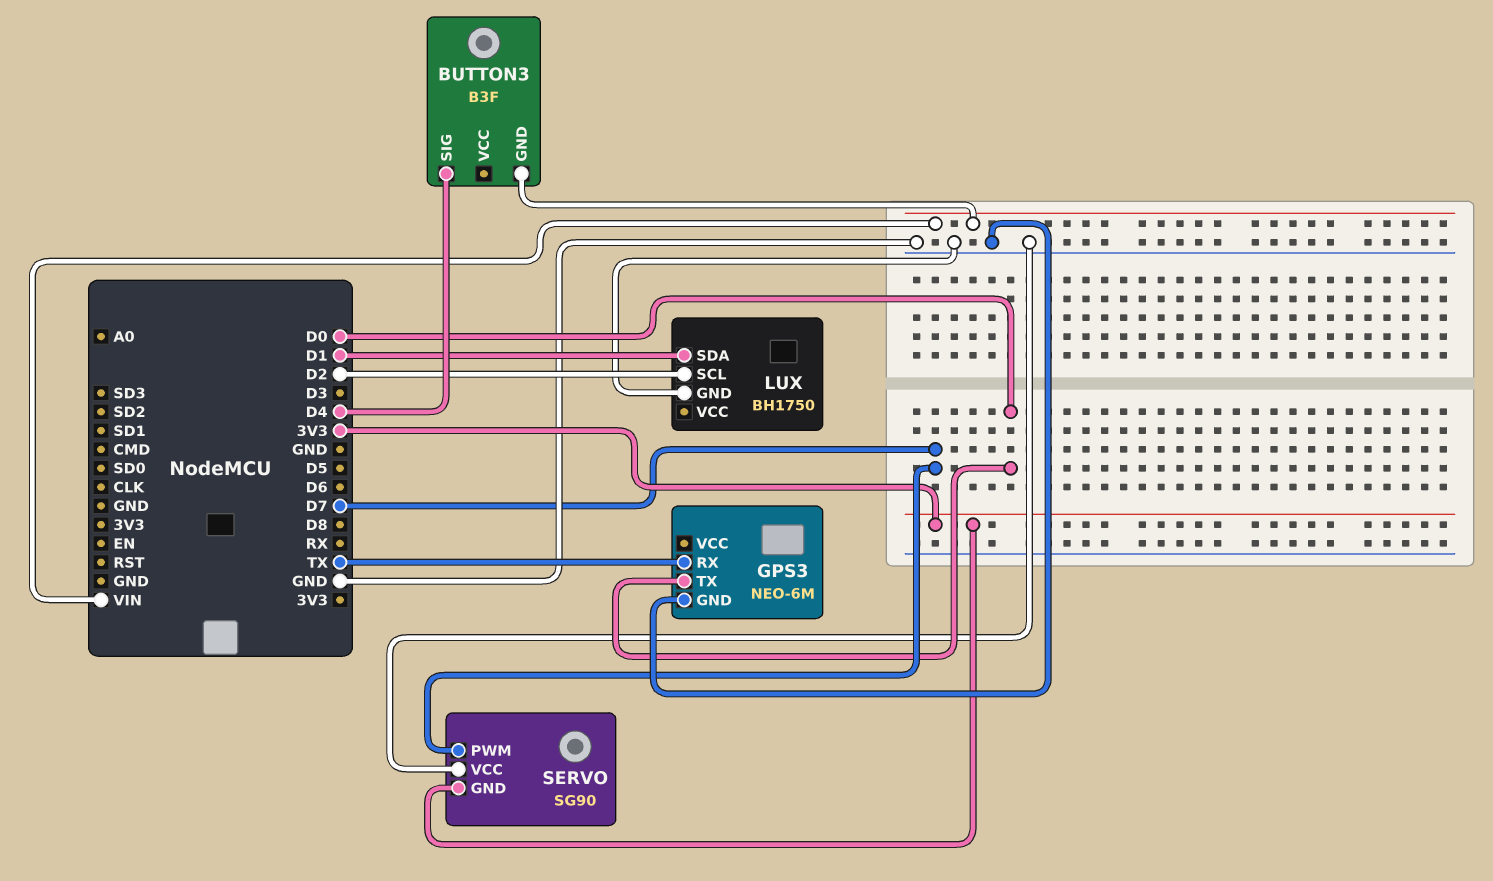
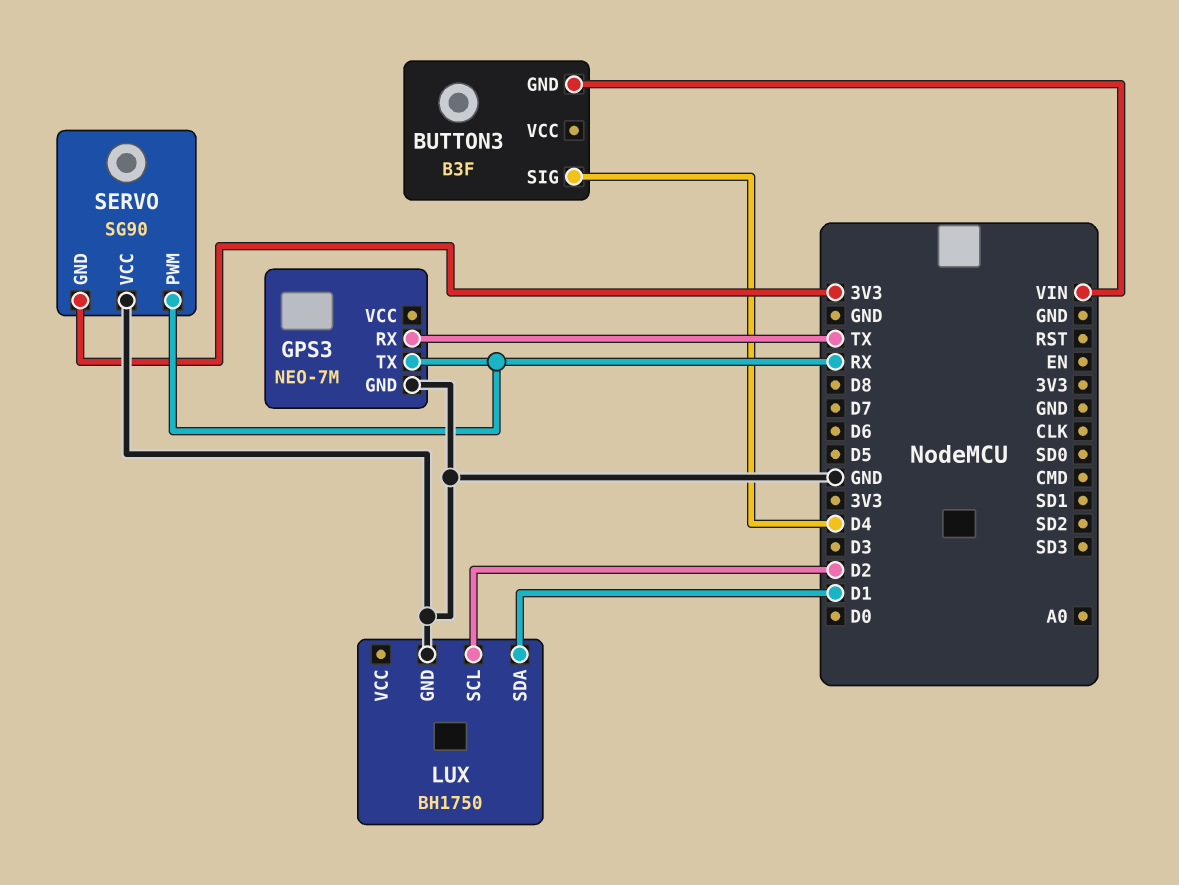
GPS3: NEO-6M -> NEO-7M
GPS3 pin TX: D0 -> RX
SERVO pin PWM: D7 -> RX

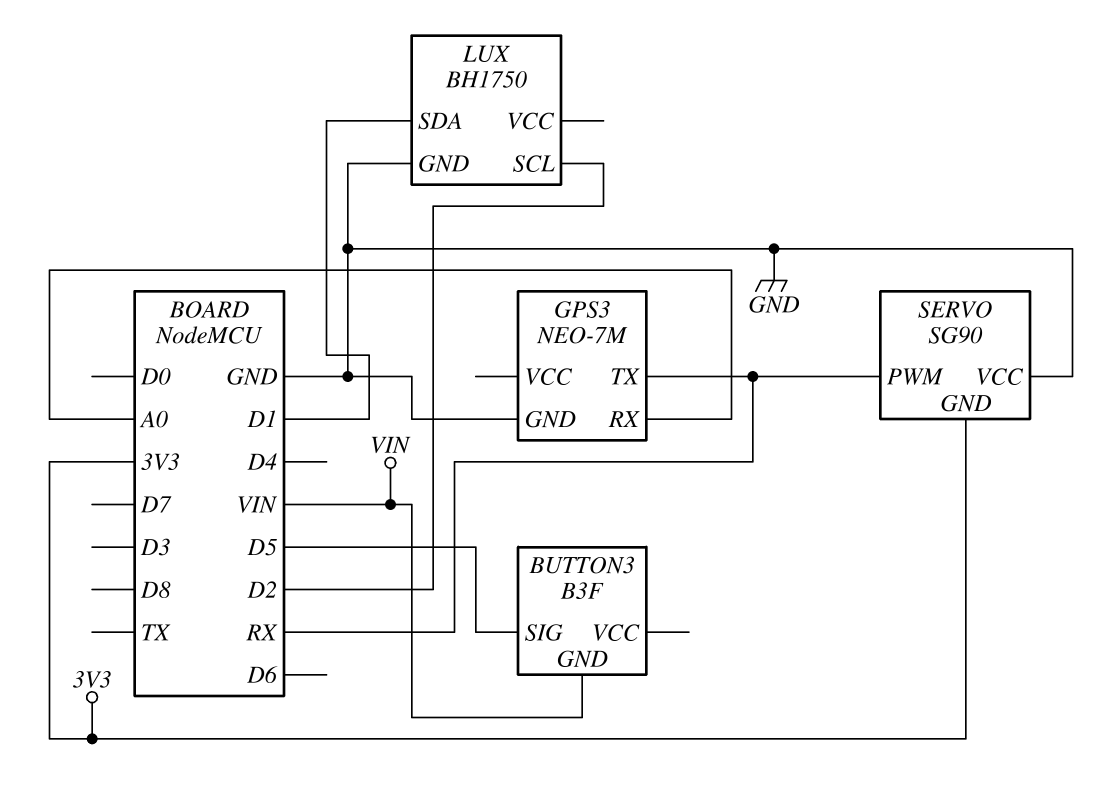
BUTTON3 pin SIG: D4 -> D5
GPS3 pin RX: TX -> A0

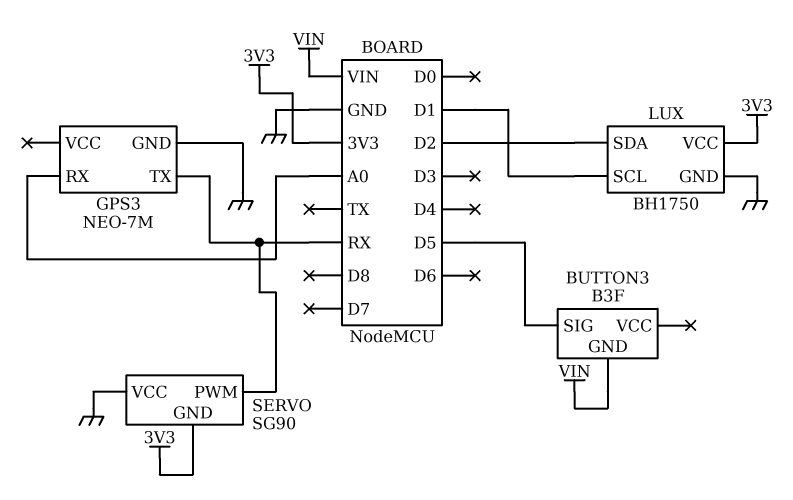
LUX pin SCL: D2 -> D1
LUX pin SDA: D1 -> D2
LUX pin VCC: none -> 3V3

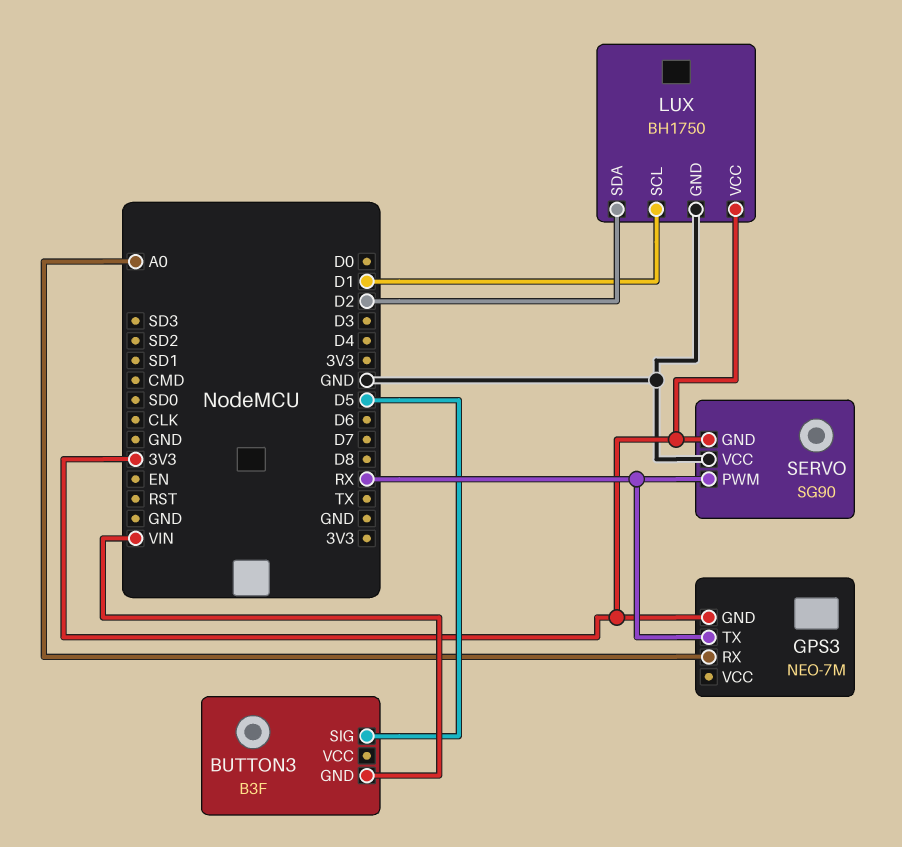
GPS3 pin GND: GND -> 3V3

